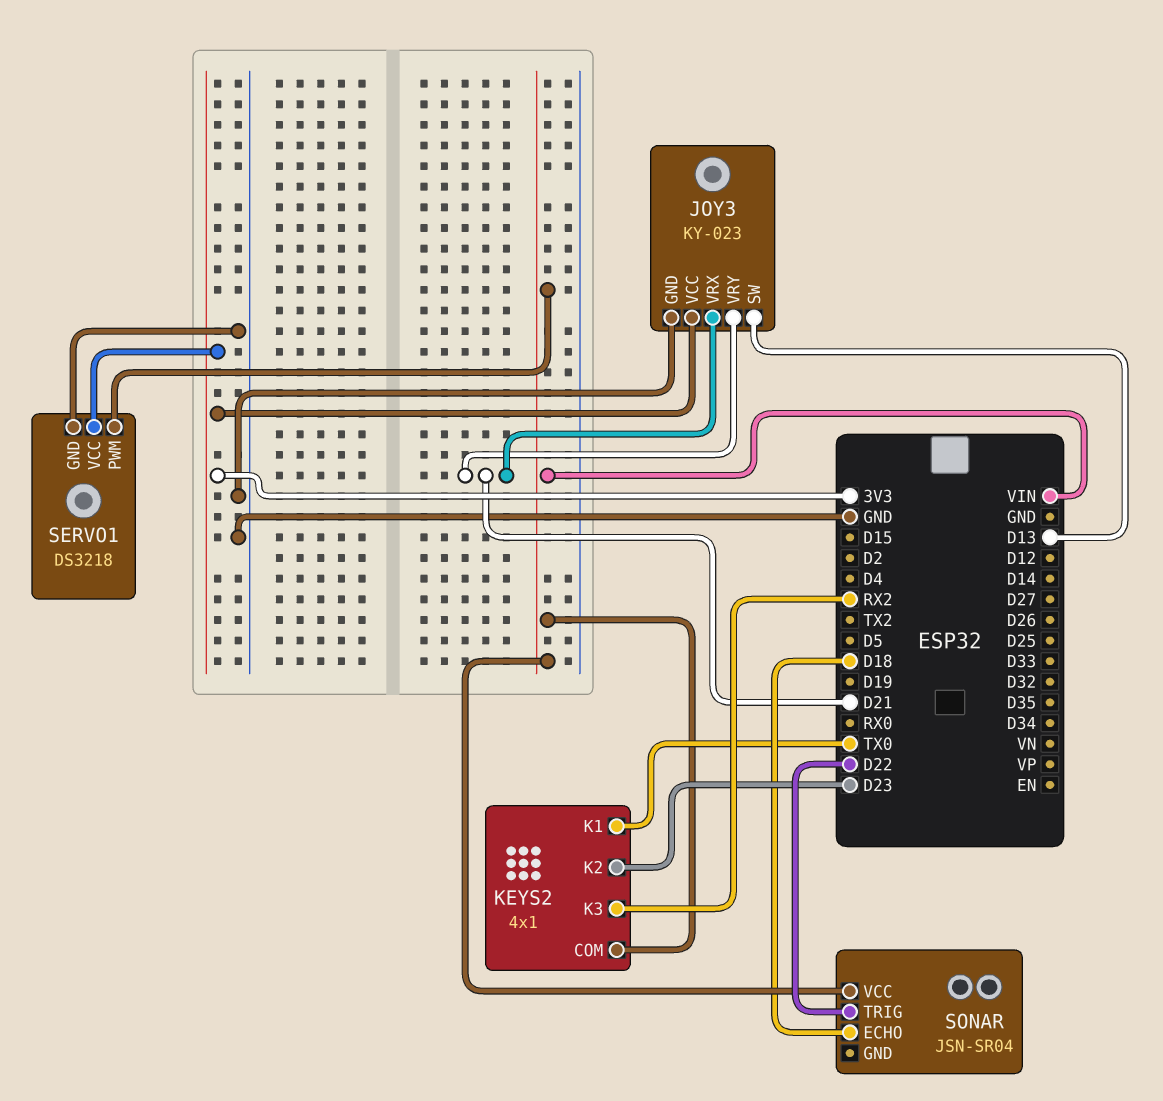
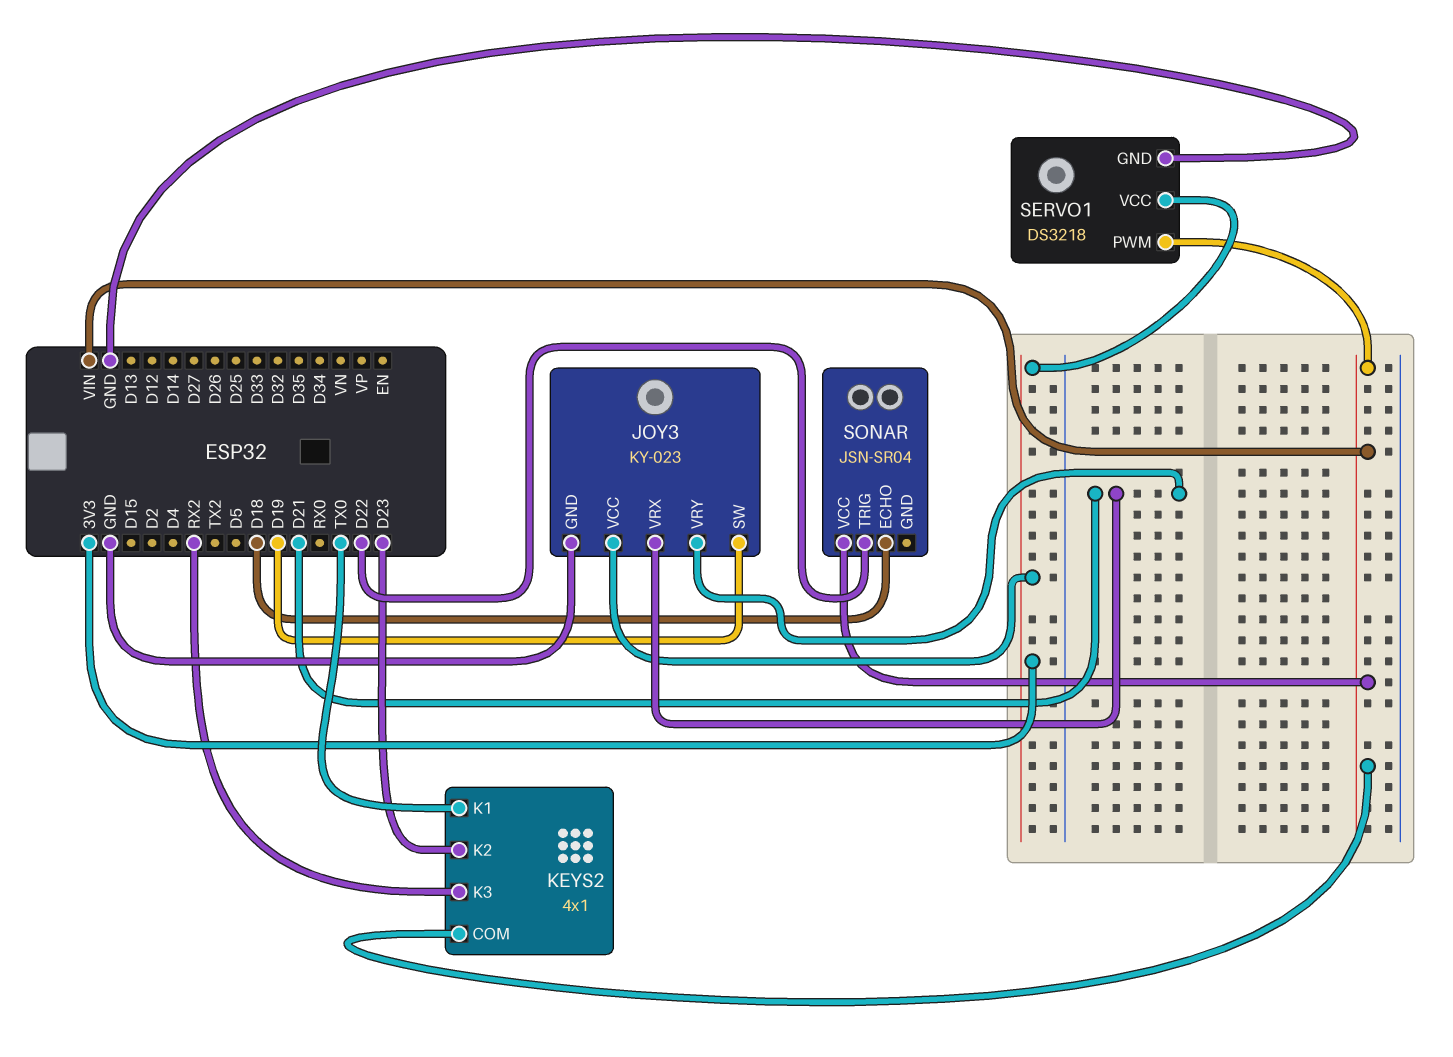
JOY3 pin SW: D13 -> D19

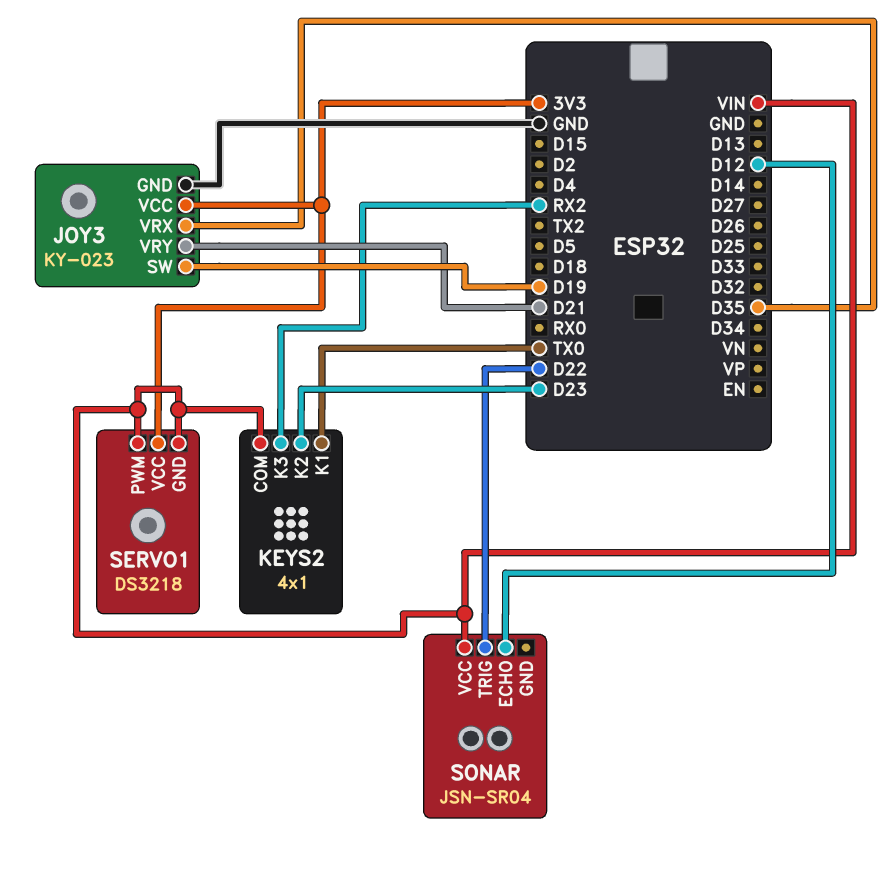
JOY3 pin VRX: D21 -> D35
SERVO1 pin GND: GND -> VIN
SONAR pin ECHO: D18 -> D12

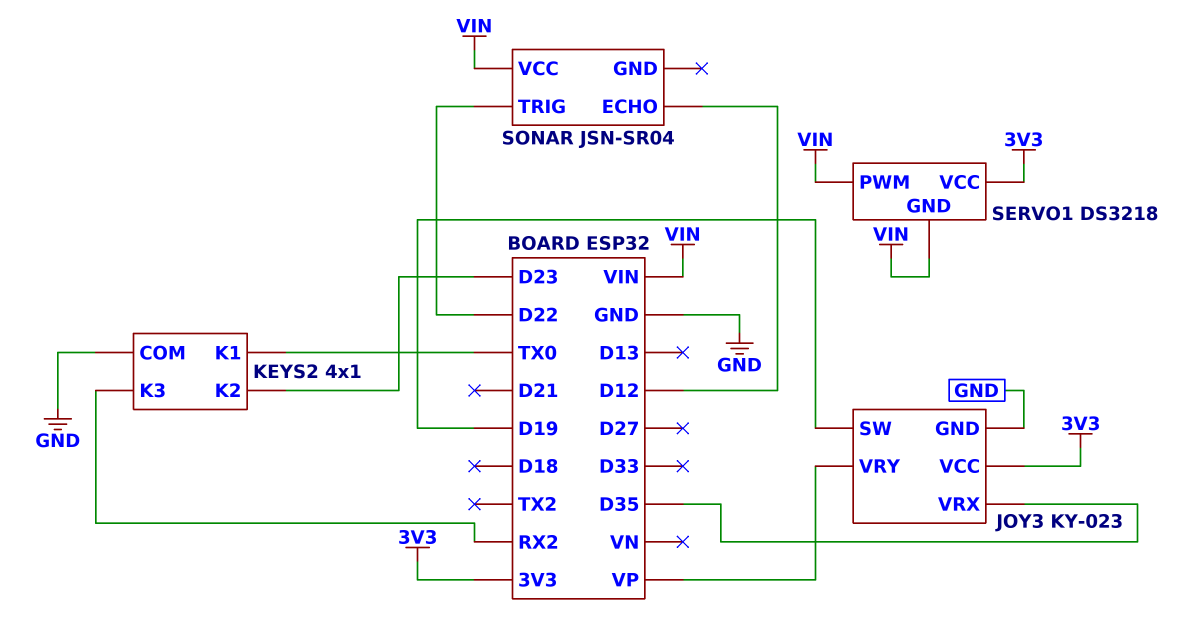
JOY3 pin VRY: D21 -> VP
KEYS2 pin COM: VIN -> GND

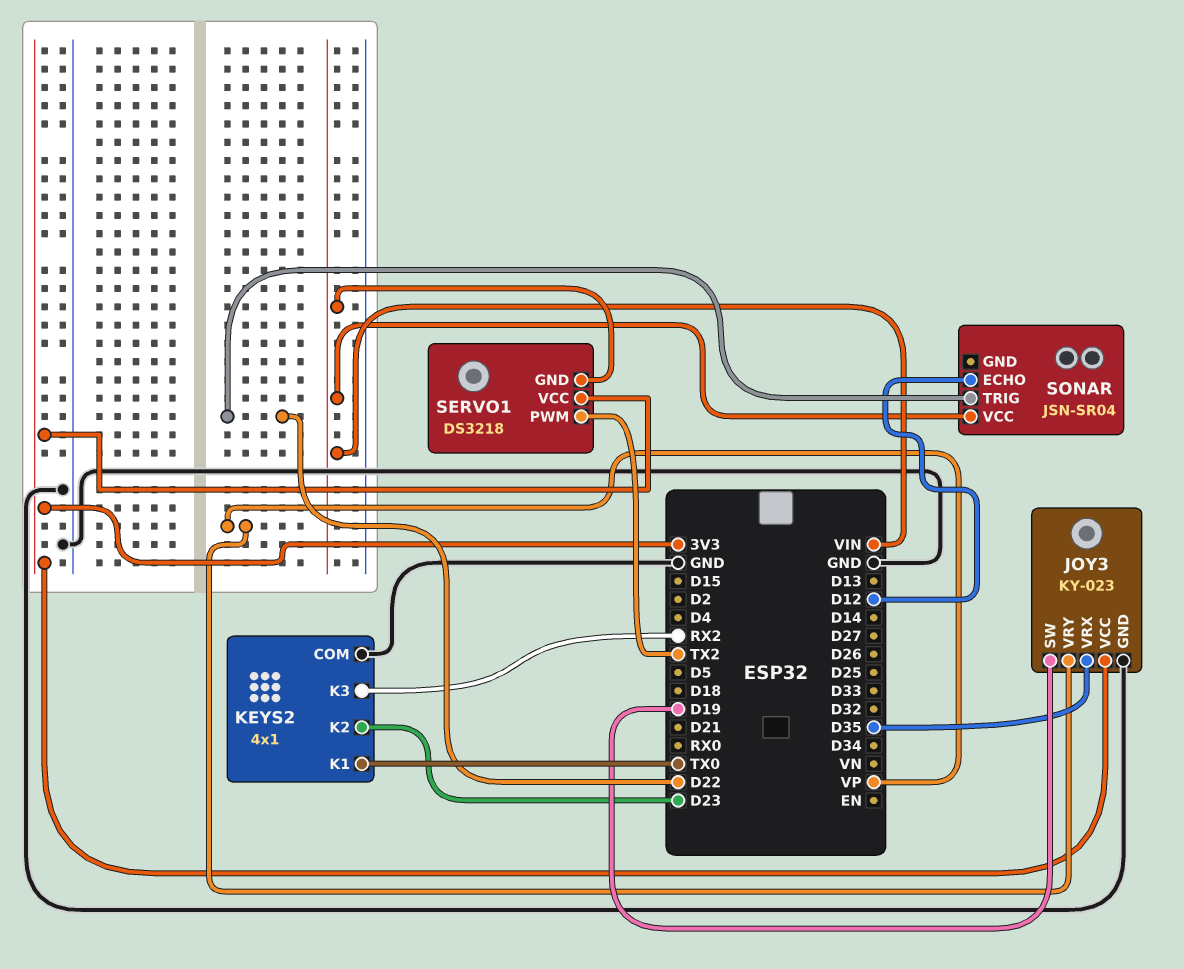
SERVO1 pin PWM: VIN -> TX2

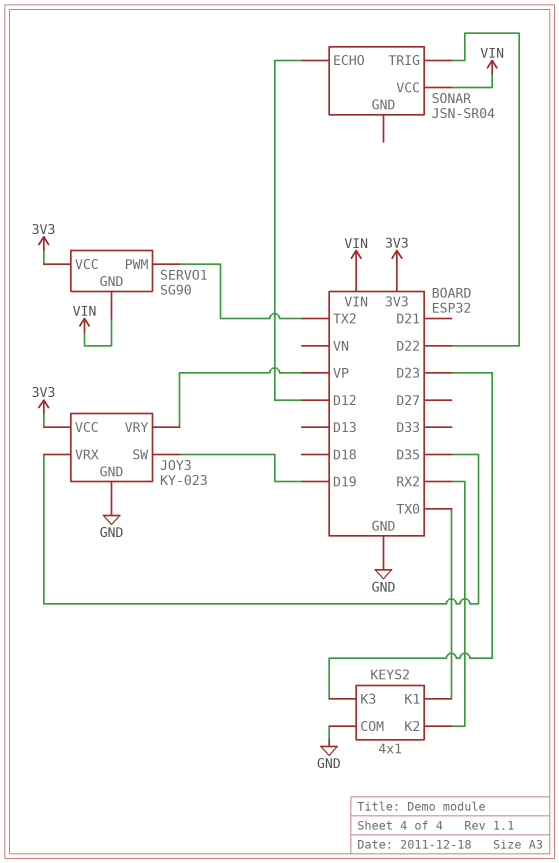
KEYS2 pin K2: D23 -> RX2
KEYS2 pin K3: RX2 -> D23
SERVO1: DS3218 -> SG90

